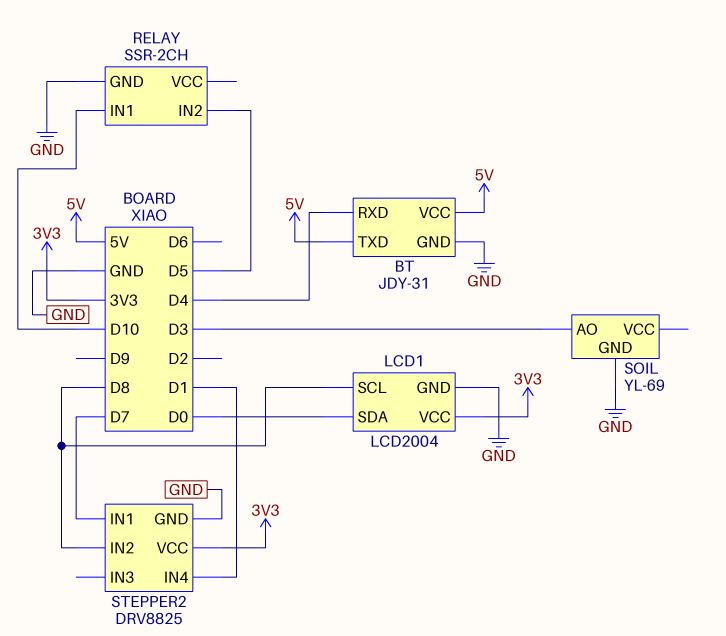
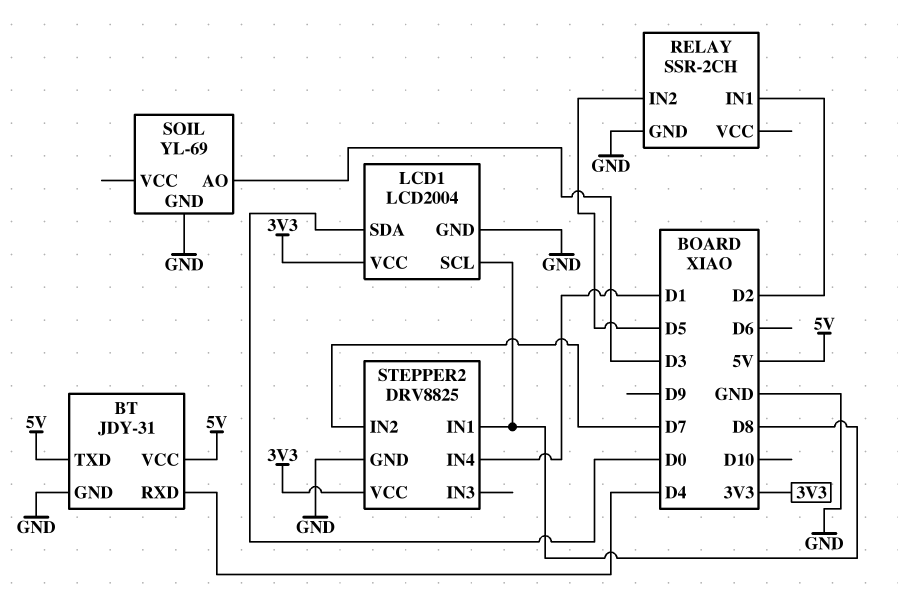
RELAY pin IN1: D10 -> D2
STEPPER2 pin IN1: D7 -> D8
STEPPER2 pin IN2: D8 -> D7

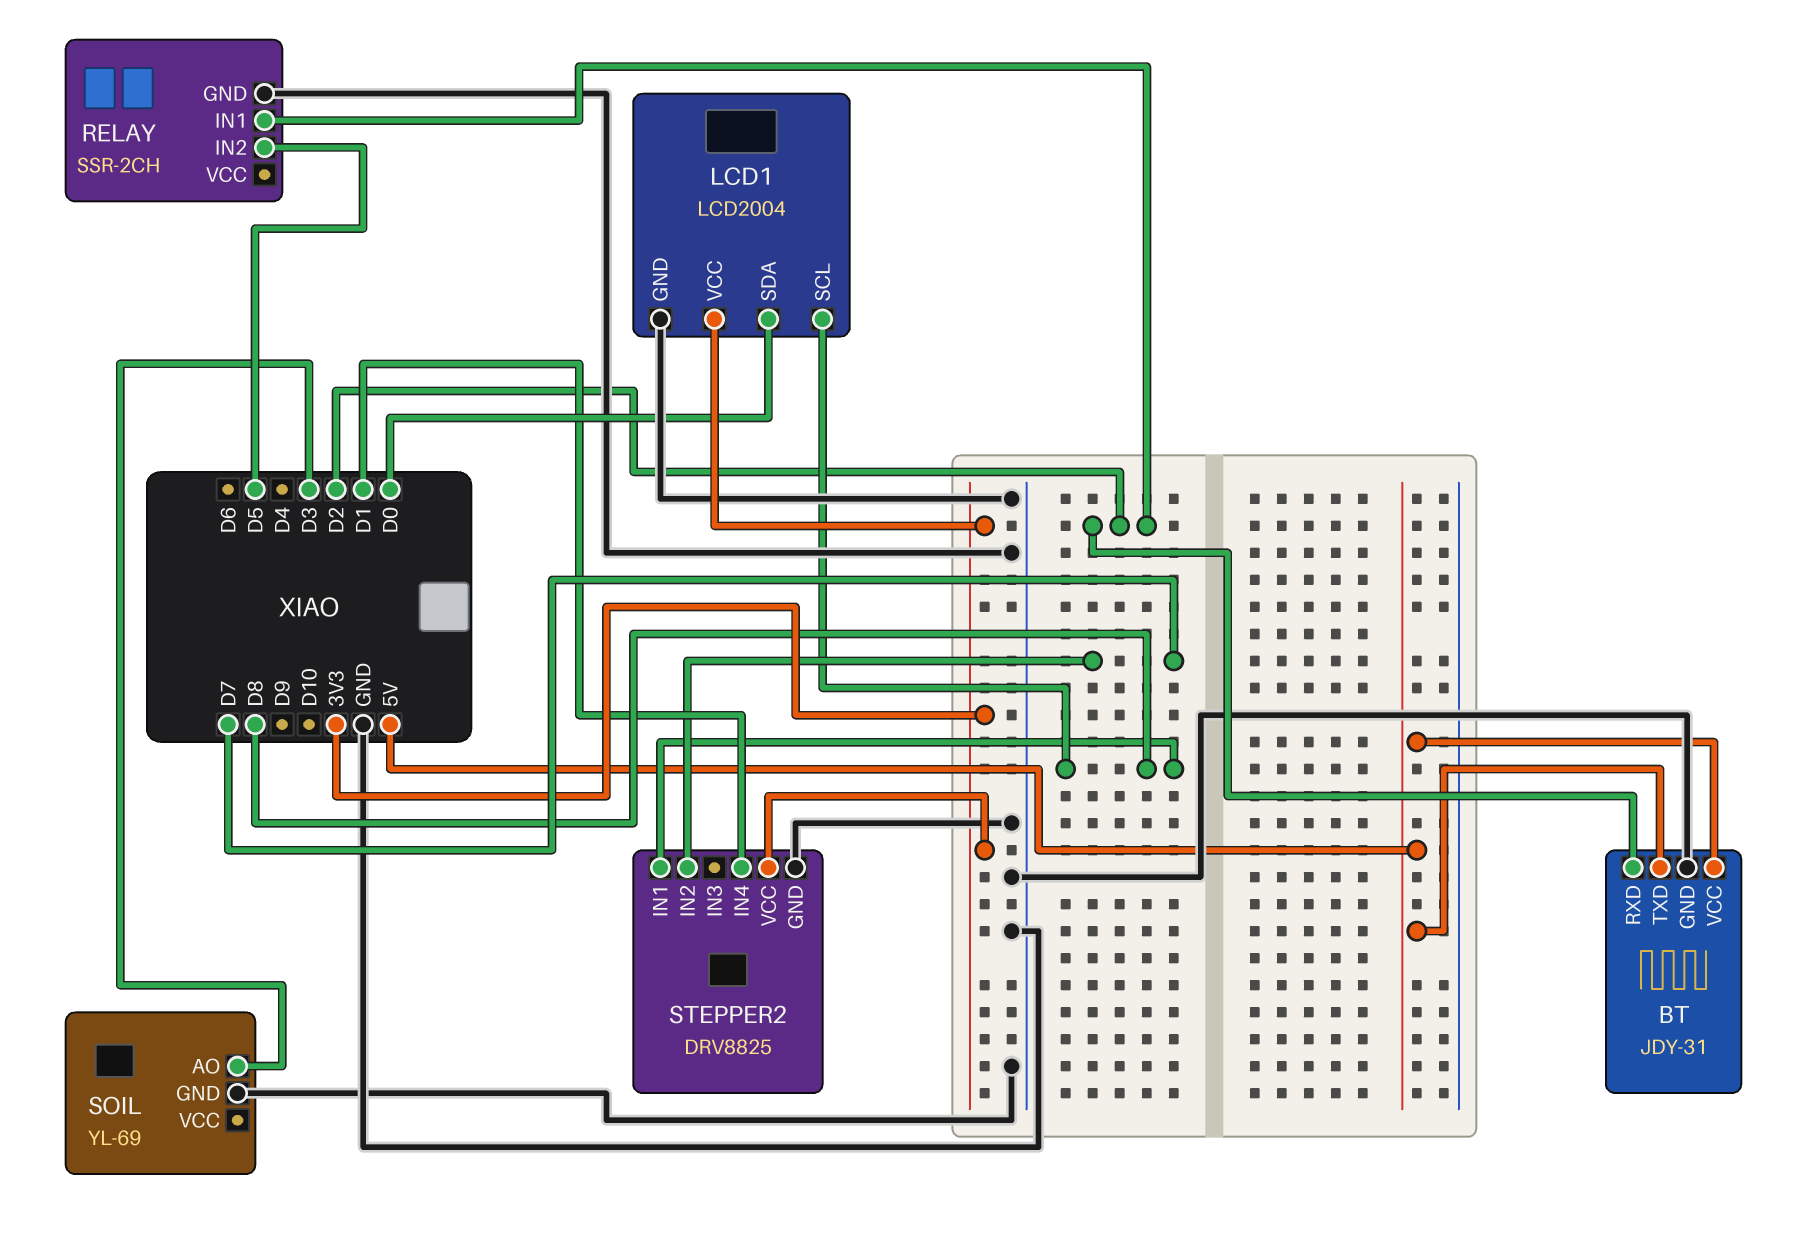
BT pin RXD: D4 -> D2

